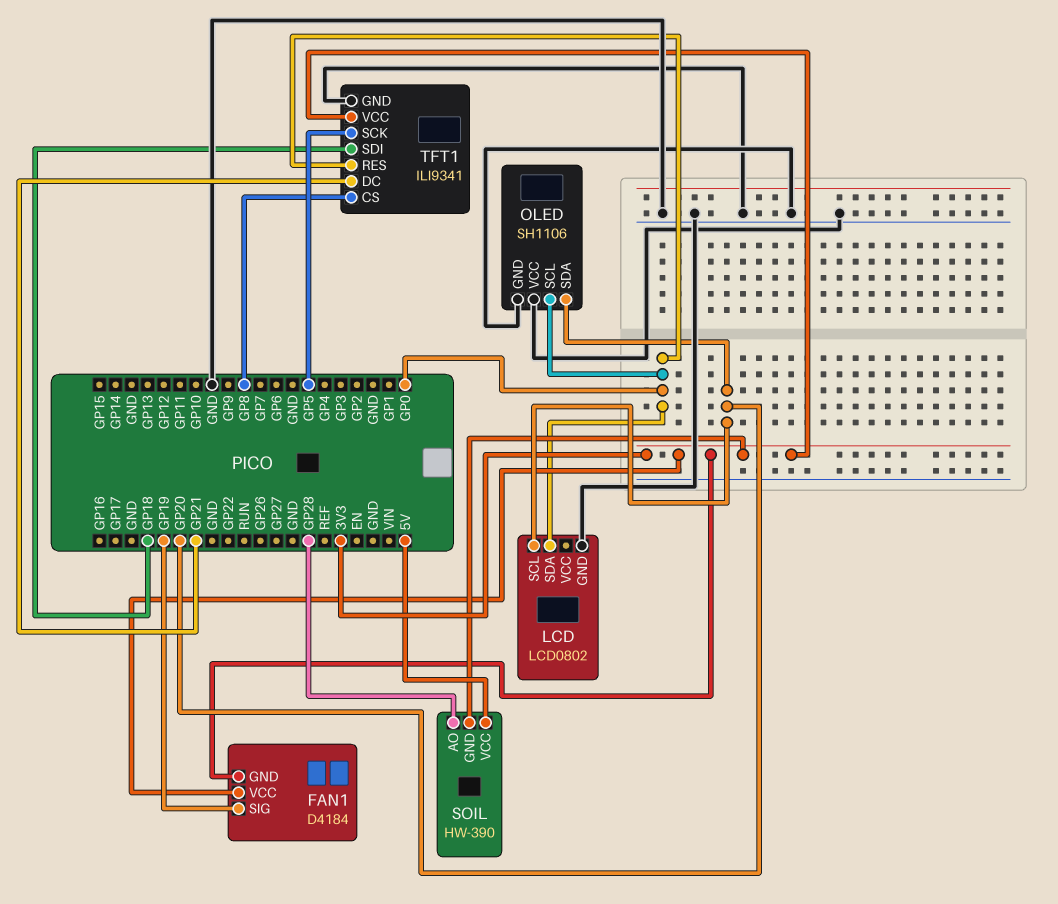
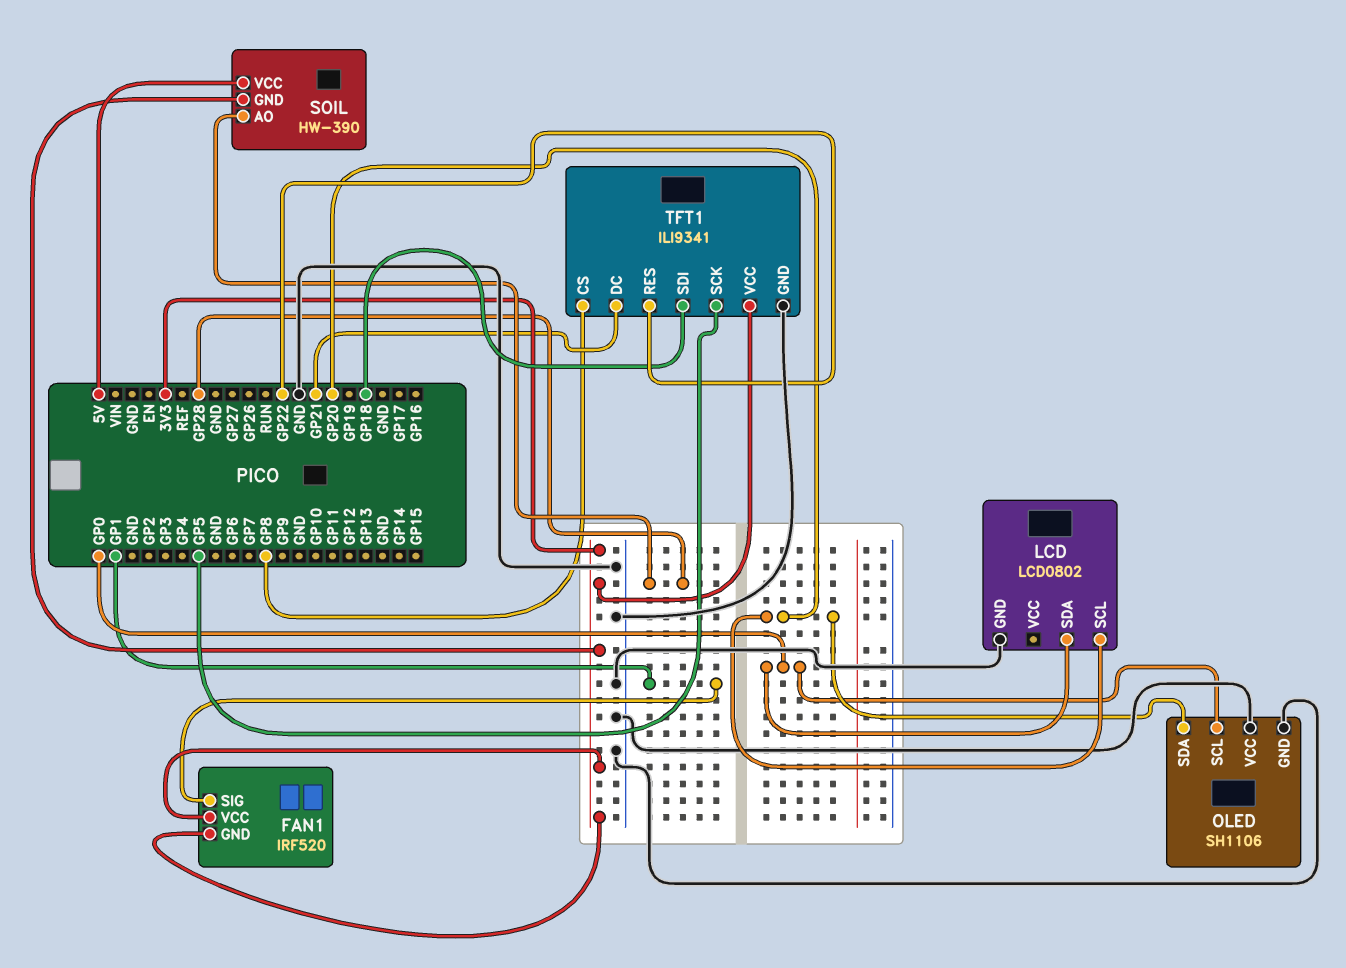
FAN1: D4184 -> IRF520
FAN1 pin SIG: GP19 -> GP1
TFT1 pin RES: GP0 -> GP22

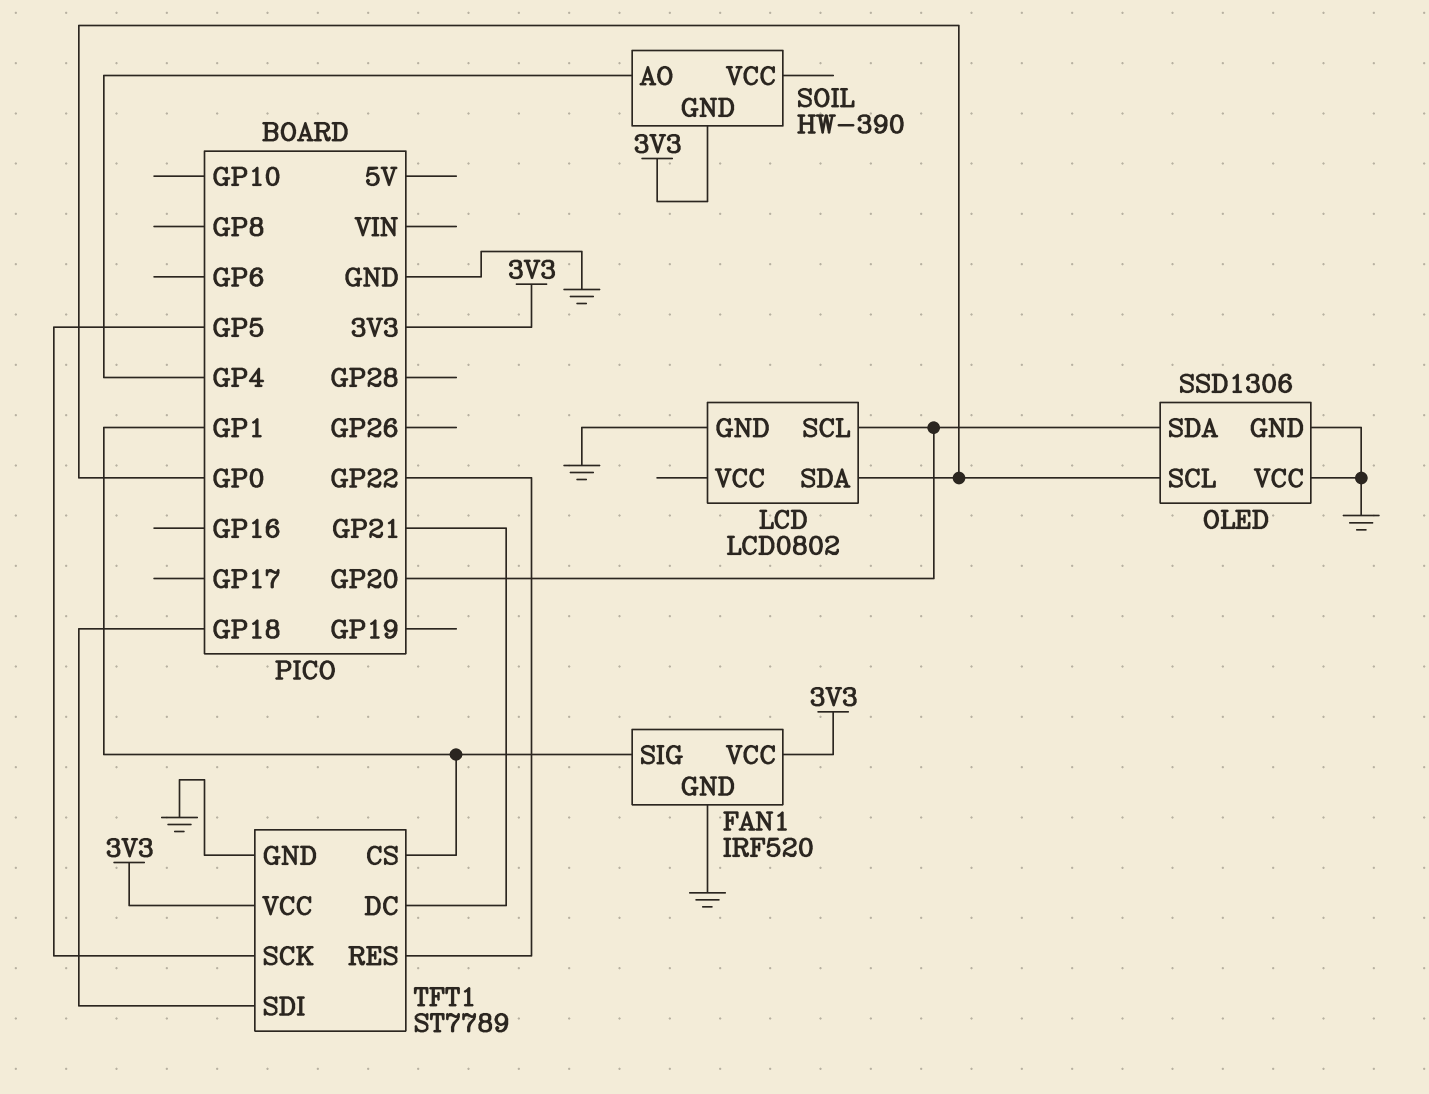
FAN1 pin GND: 3V3 -> GND
OLED: SH1106 -> SSD1306
SOIL pin AO: GP28 -> GP4
SOIL pin VCC: 5V -> none
TFT1: ILI9341 -> ST7789
TFT1 pin CS: GP8 -> GP1

